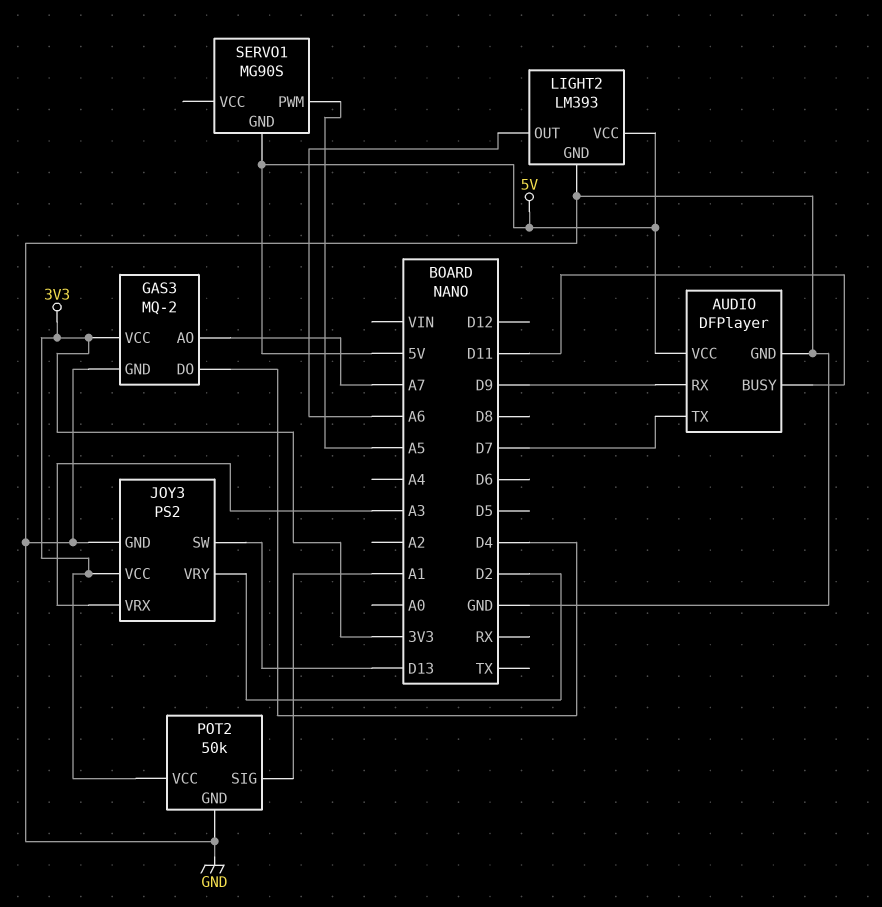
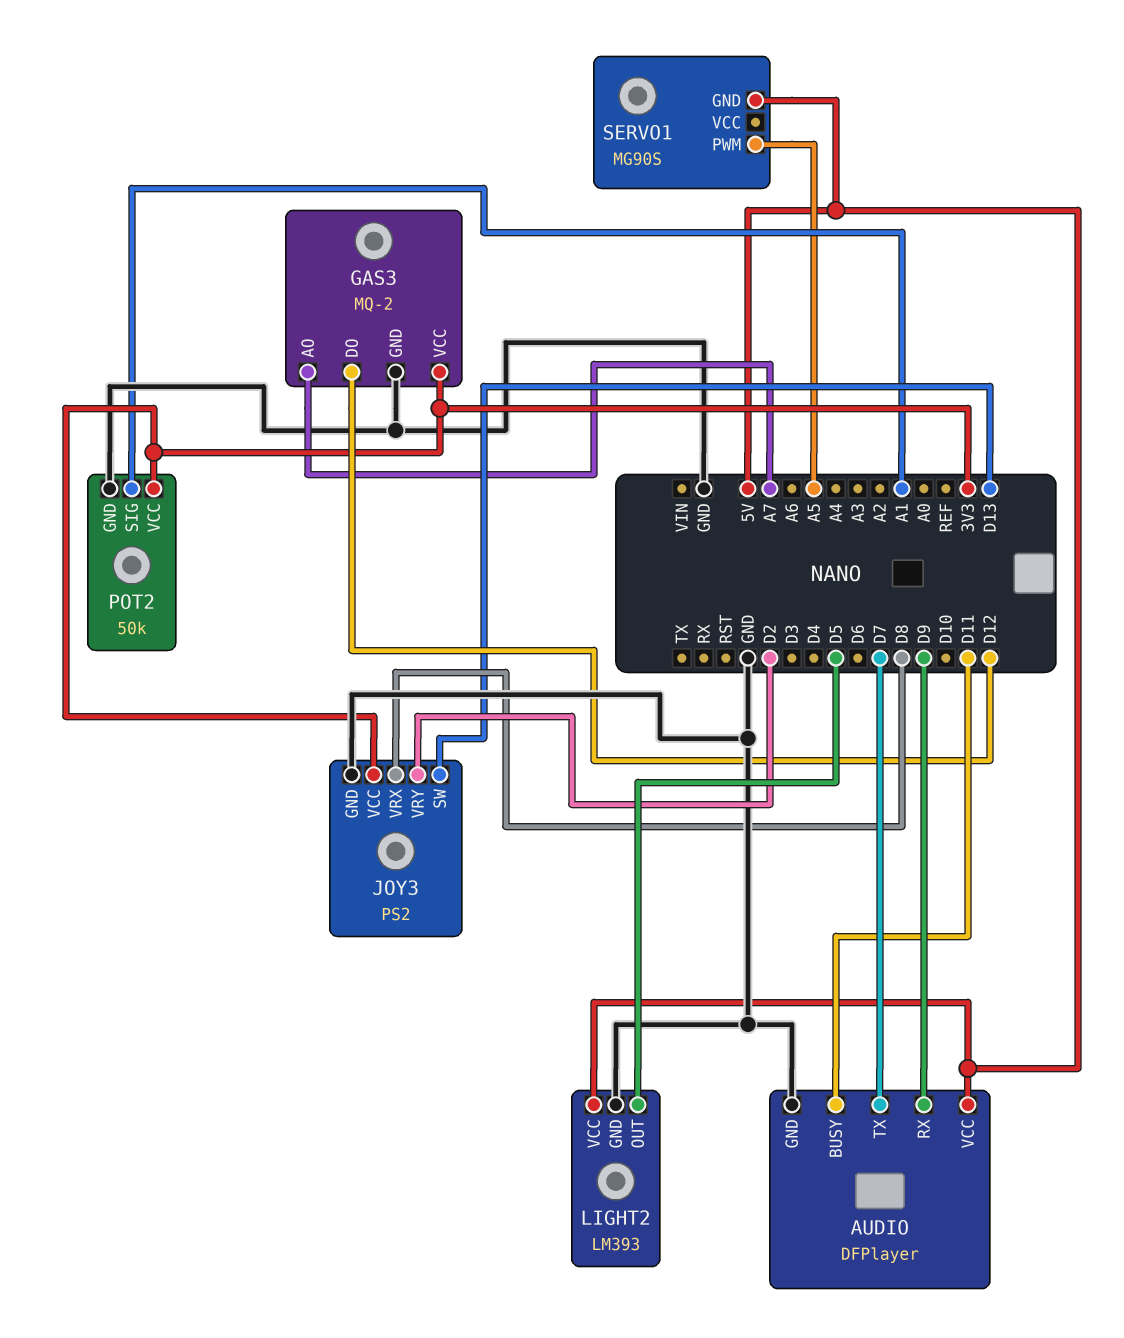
GAS3 pin DO: D4 -> D12
JOY3 pin VRX: A3 -> D8
LIGHT2 pin OUT: A6 -> D5

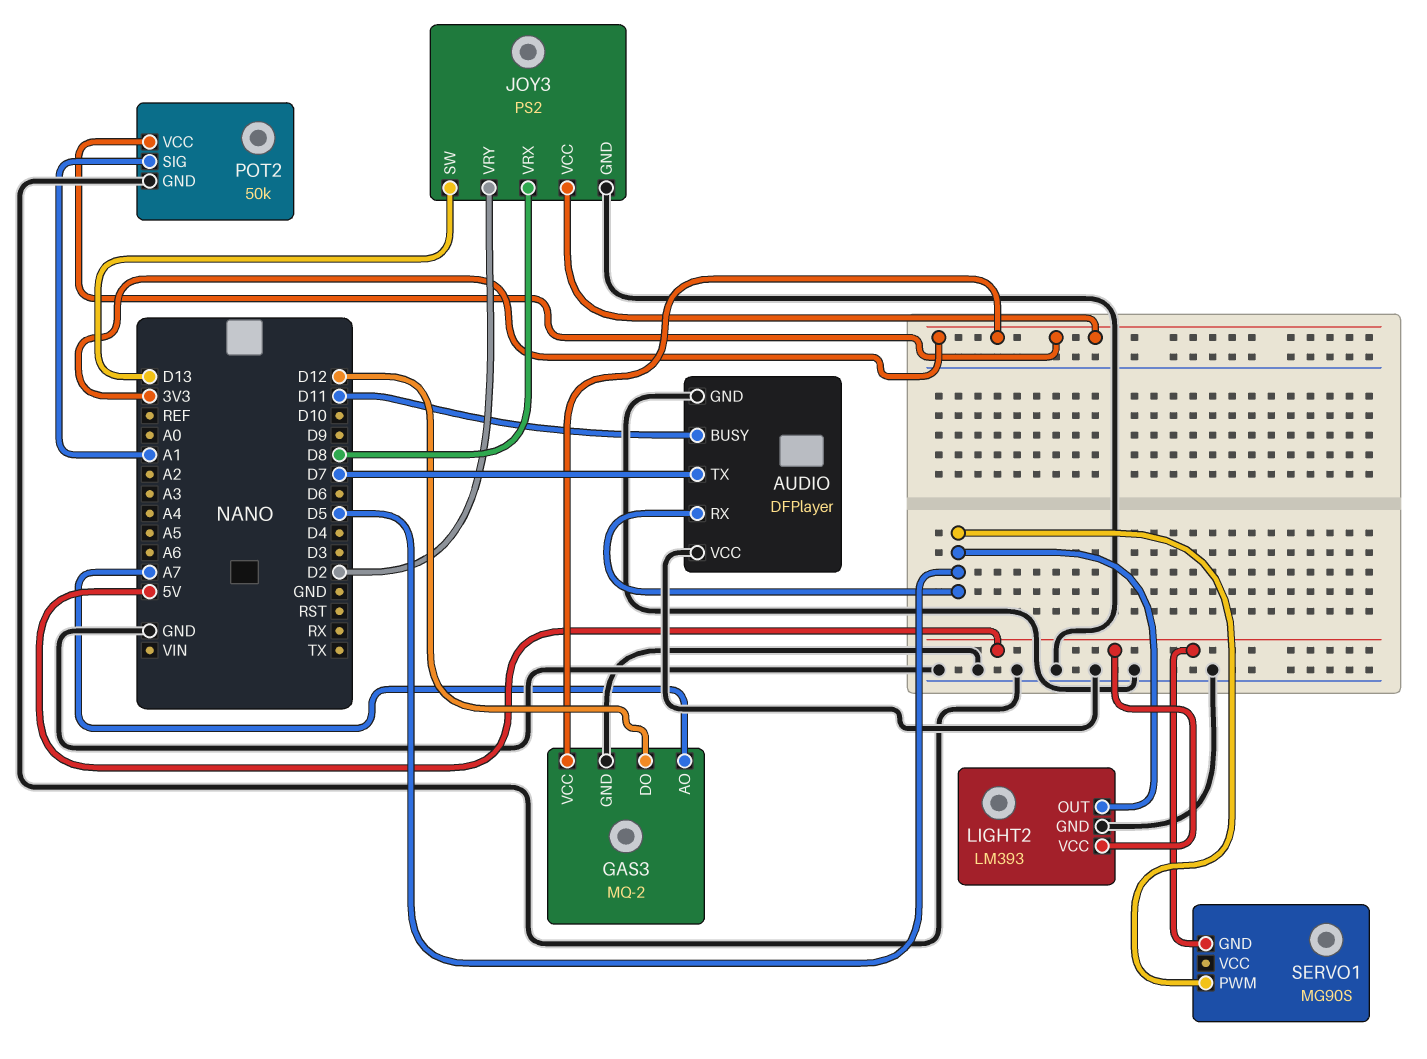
AUDIO pin RX: D9 -> D5
AUDIO pin VCC: 5V -> GND
SERVO1 pin PWM: A5 -> D5

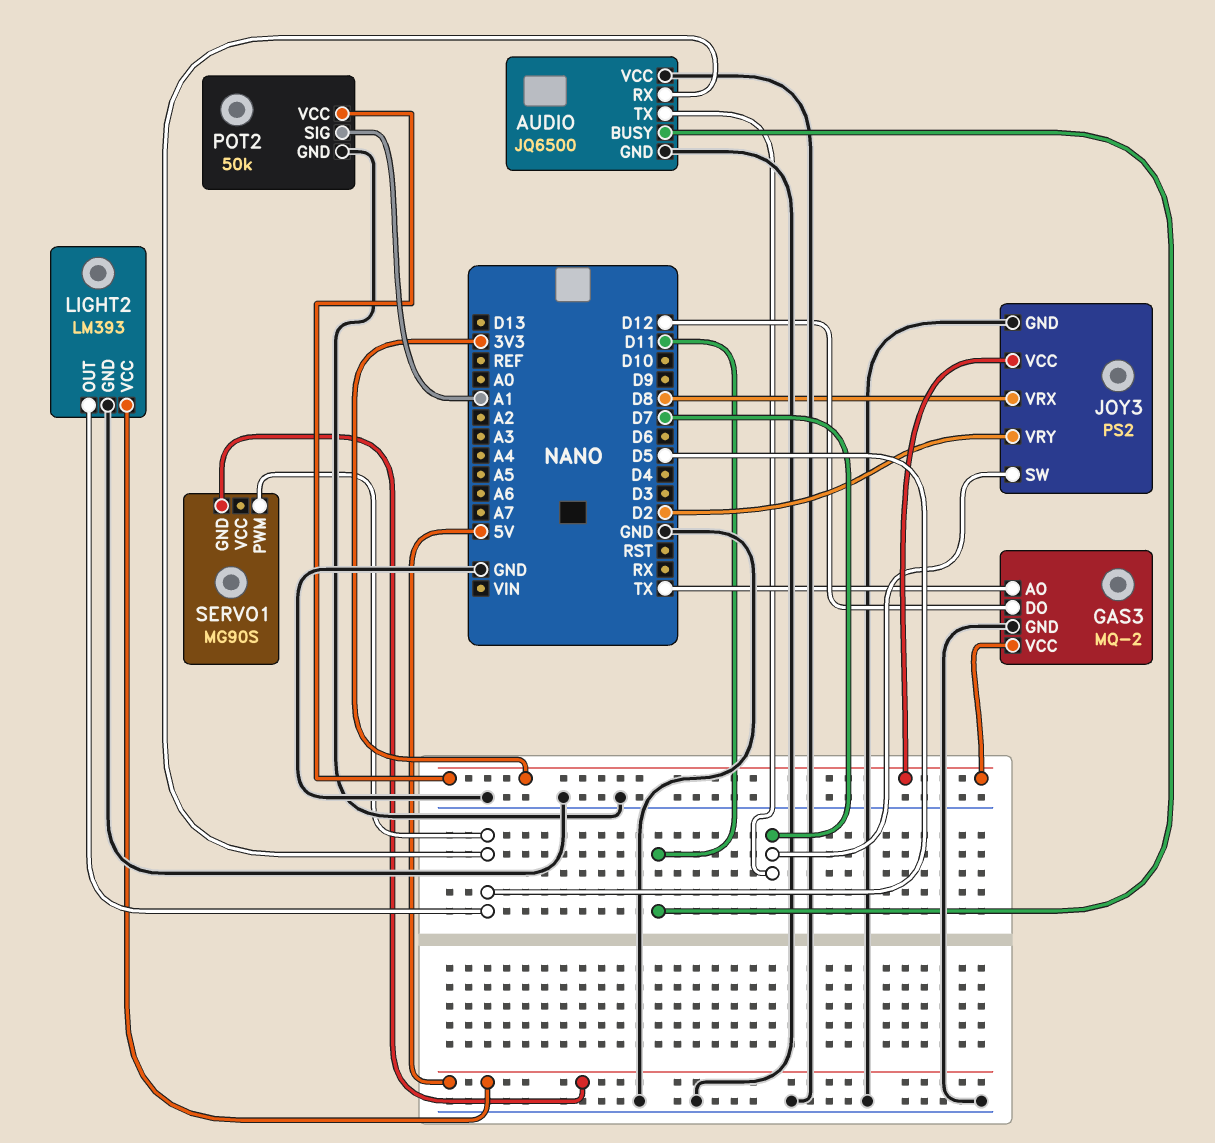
AUDIO: DFPlayer -> JQ6500
GAS3 pin AO: A7 -> TX
JOY3 pin SW: D13 -> D7

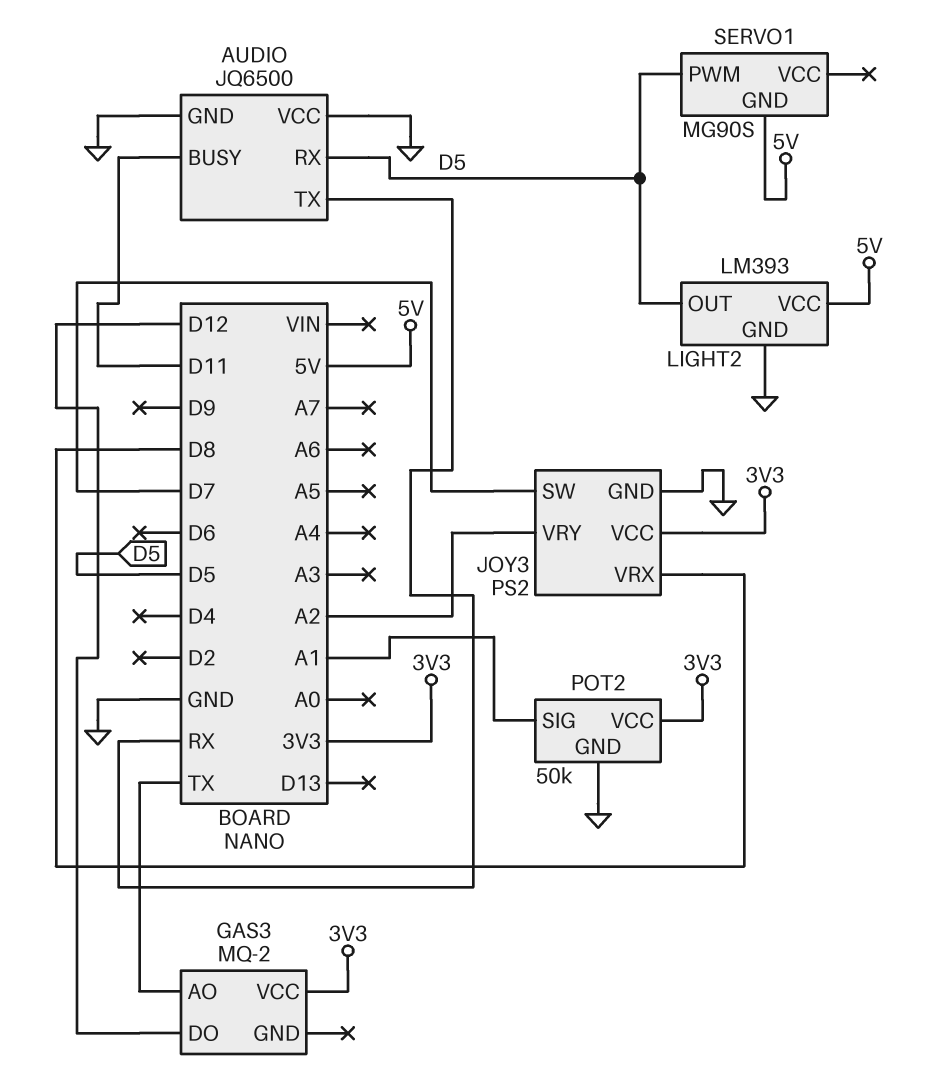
AUDIO pin TX: D7 -> RX
GAS3 pin GND: GND -> none
JOY3 pin VRY: D2 -> A2

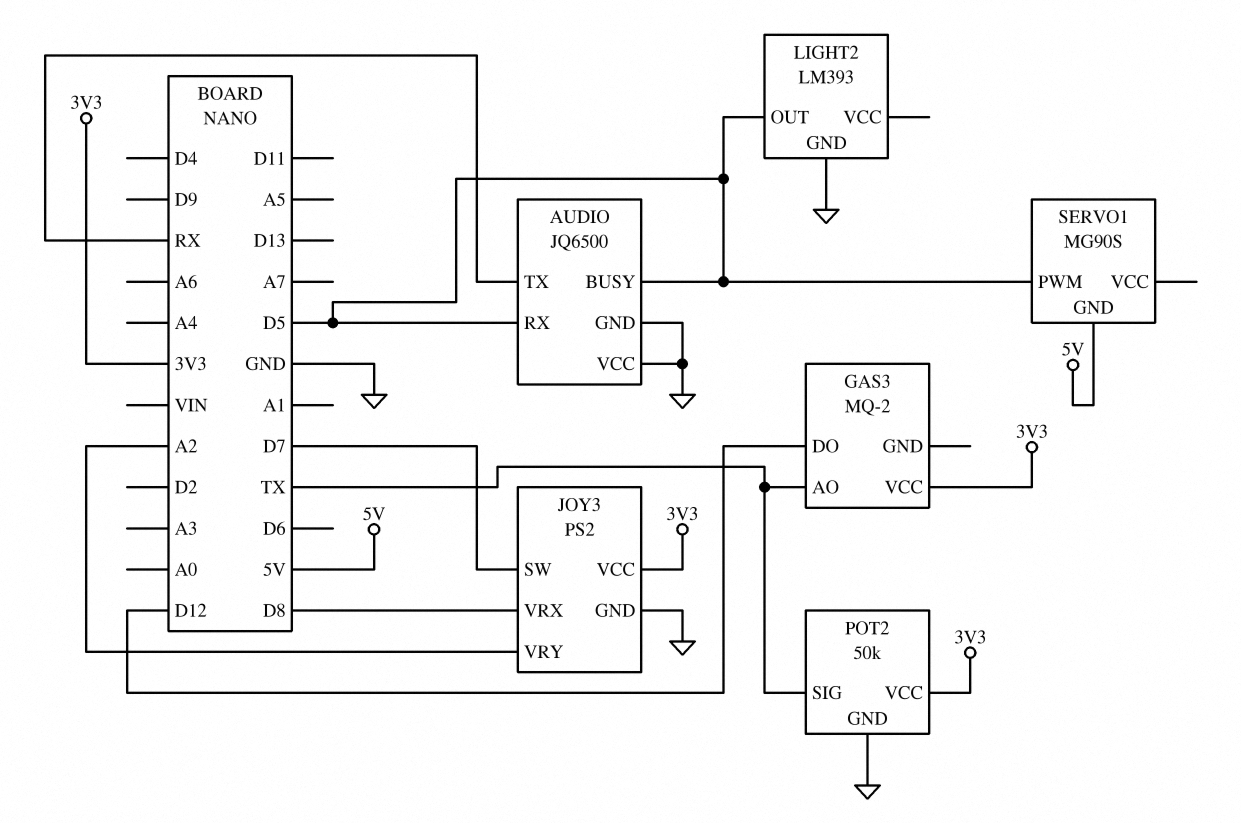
AUDIO pin BUSY: D11 -> D5
LIGHT2 pin VCC: 5V -> none
POT2 pin SIG: A1 -> TX

